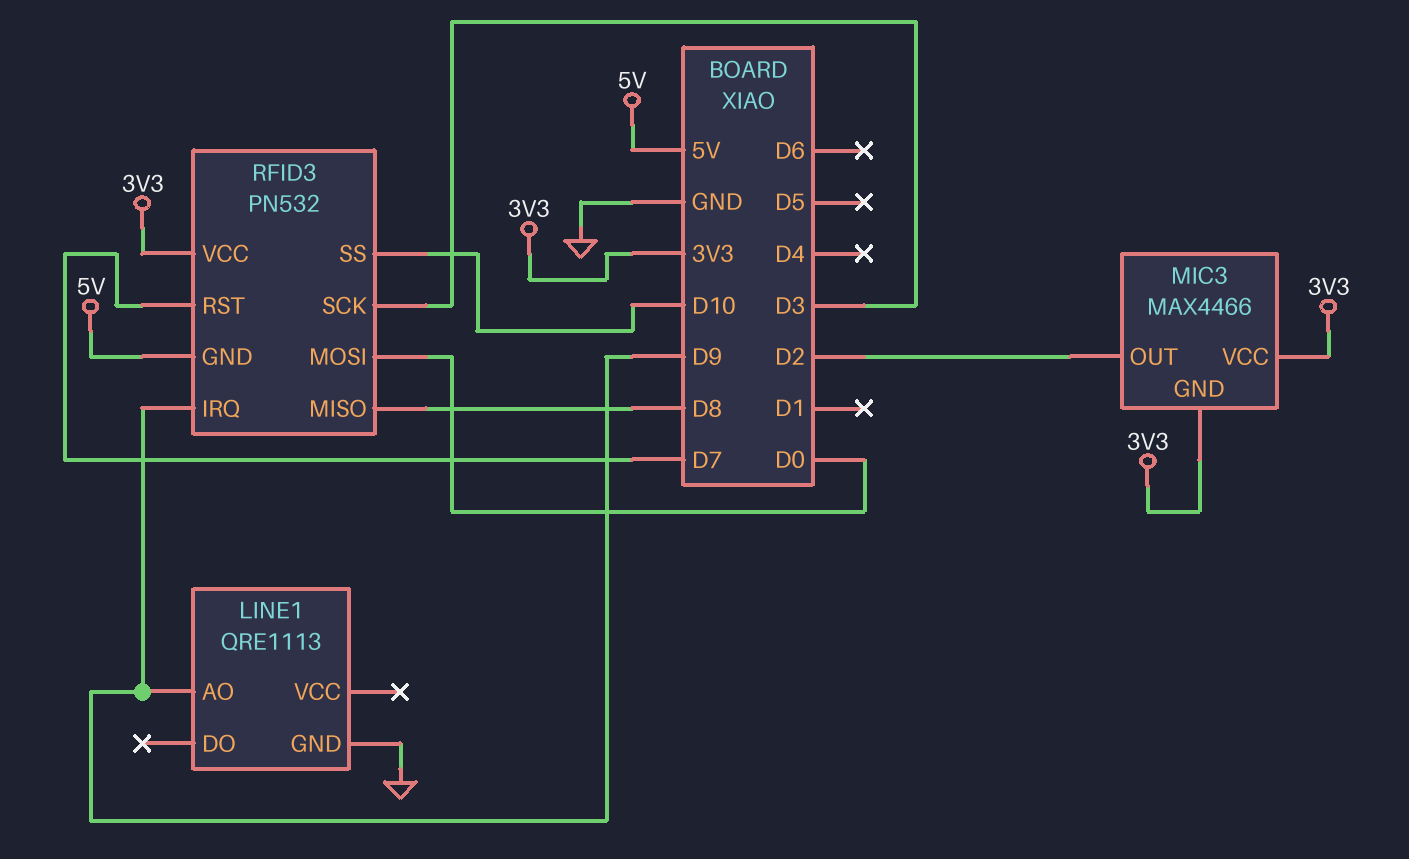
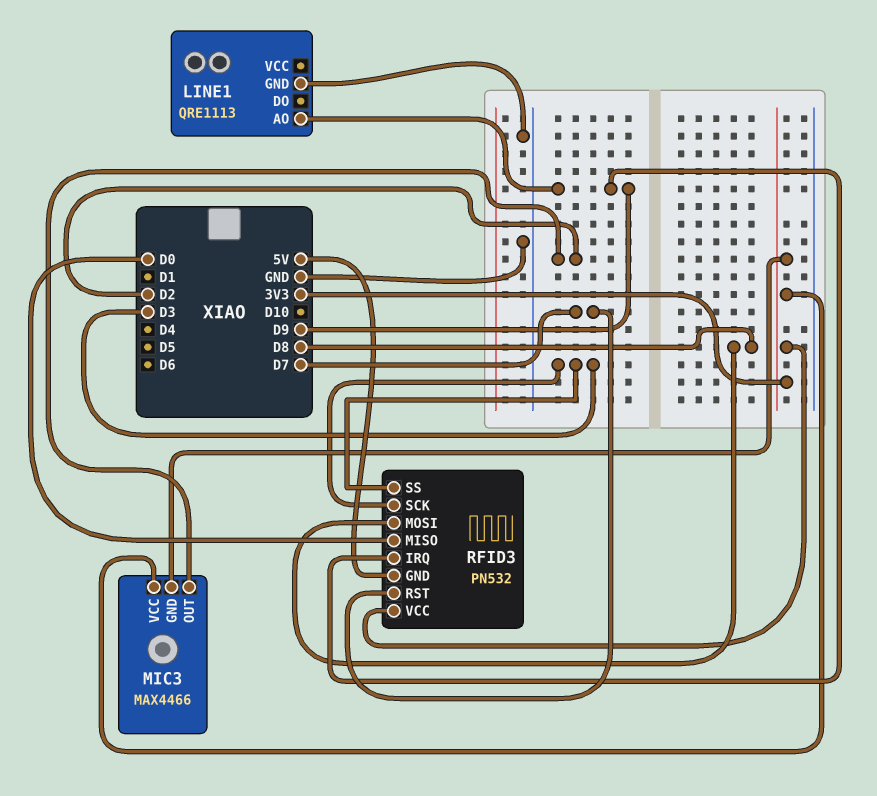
RFID3 pin MISO: D8 -> D0
RFID3 pin MOSI: D0 -> D8
RFID3 pin SS: D10 -> D3

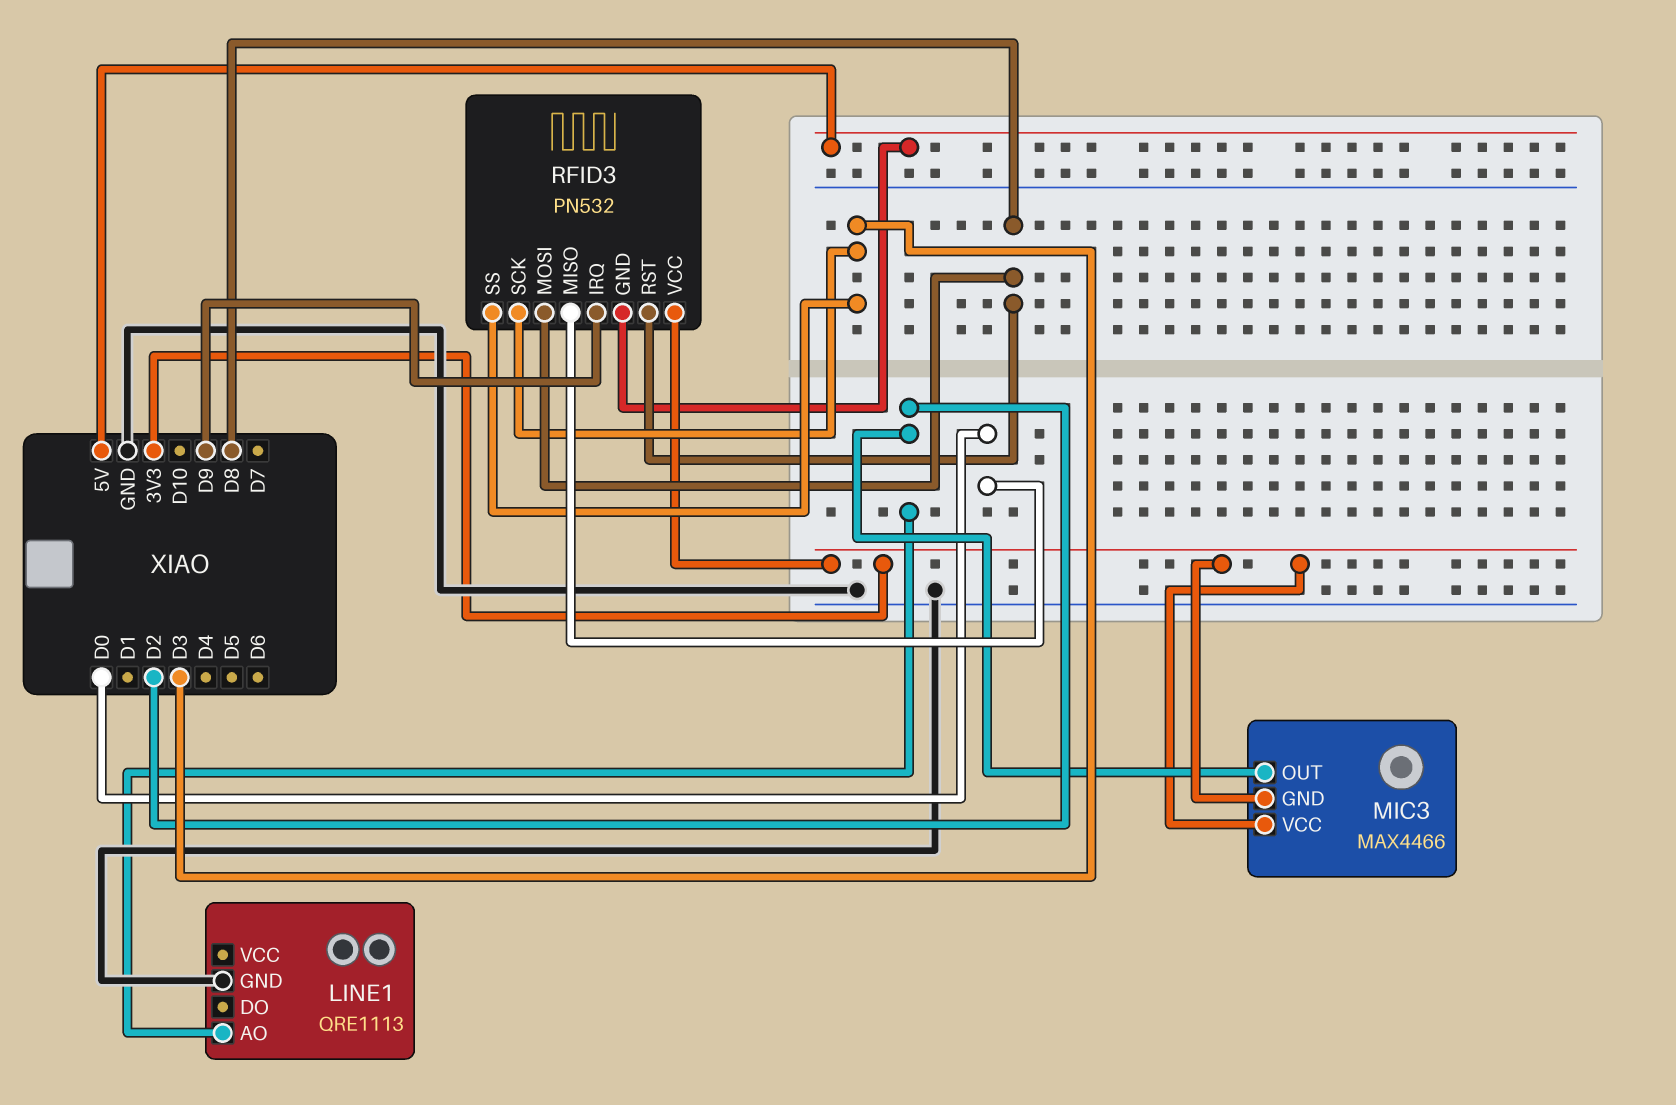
LINE1 pin AO: D9 -> D2
RFID3 pin RST: D7 -> D8

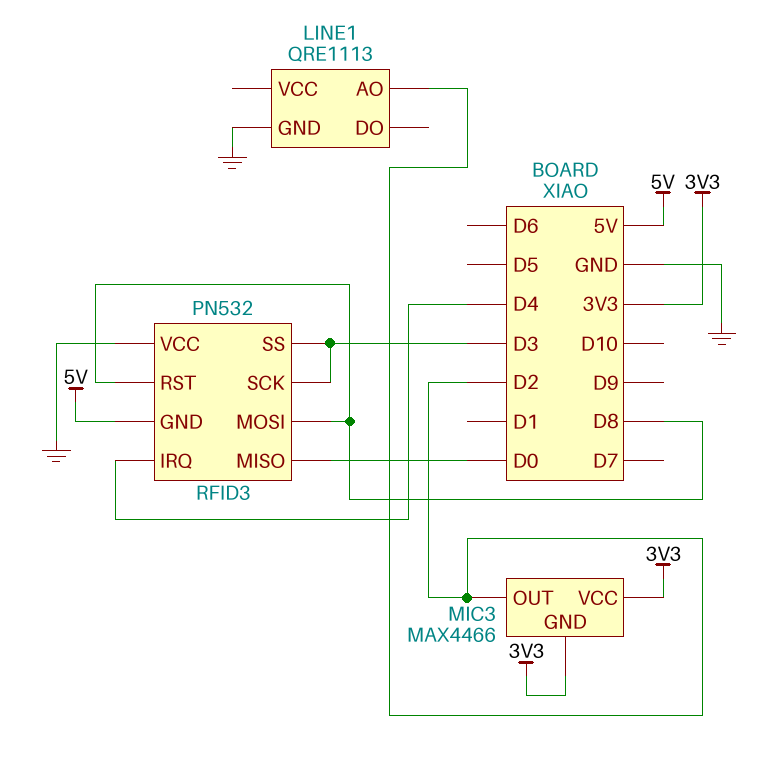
RFID3 pin IRQ: D9 -> D4
RFID3 pin VCC: 3V3 -> GND

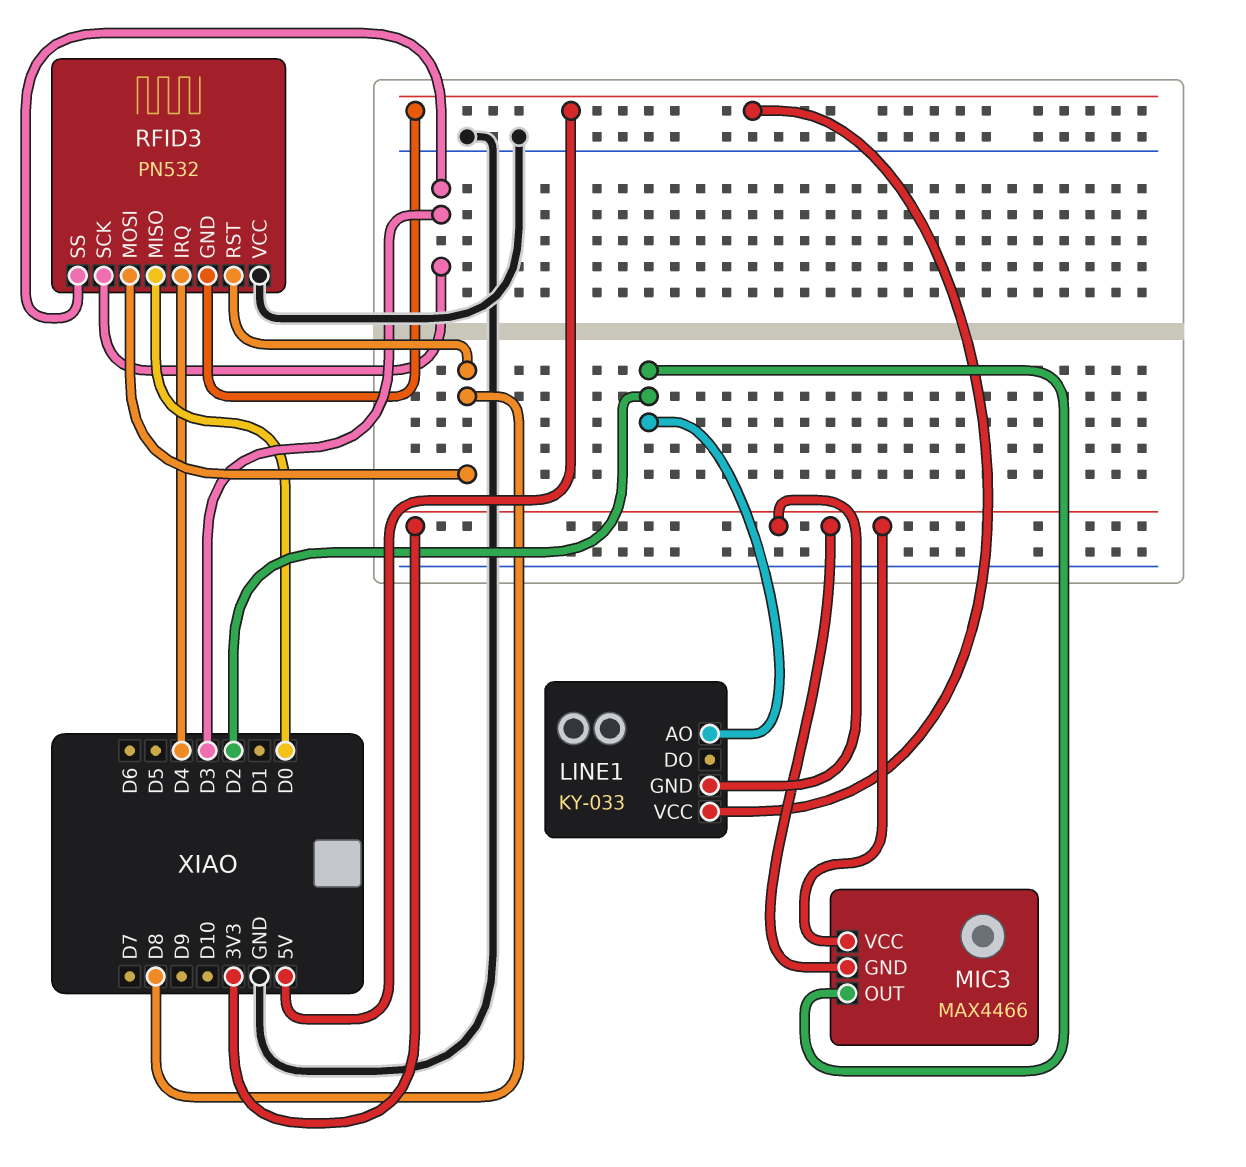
LINE1: QRE1113 -> KY-033
LINE1 pin GND: GND -> 3V3
LINE1 pin VCC: none -> 5V

